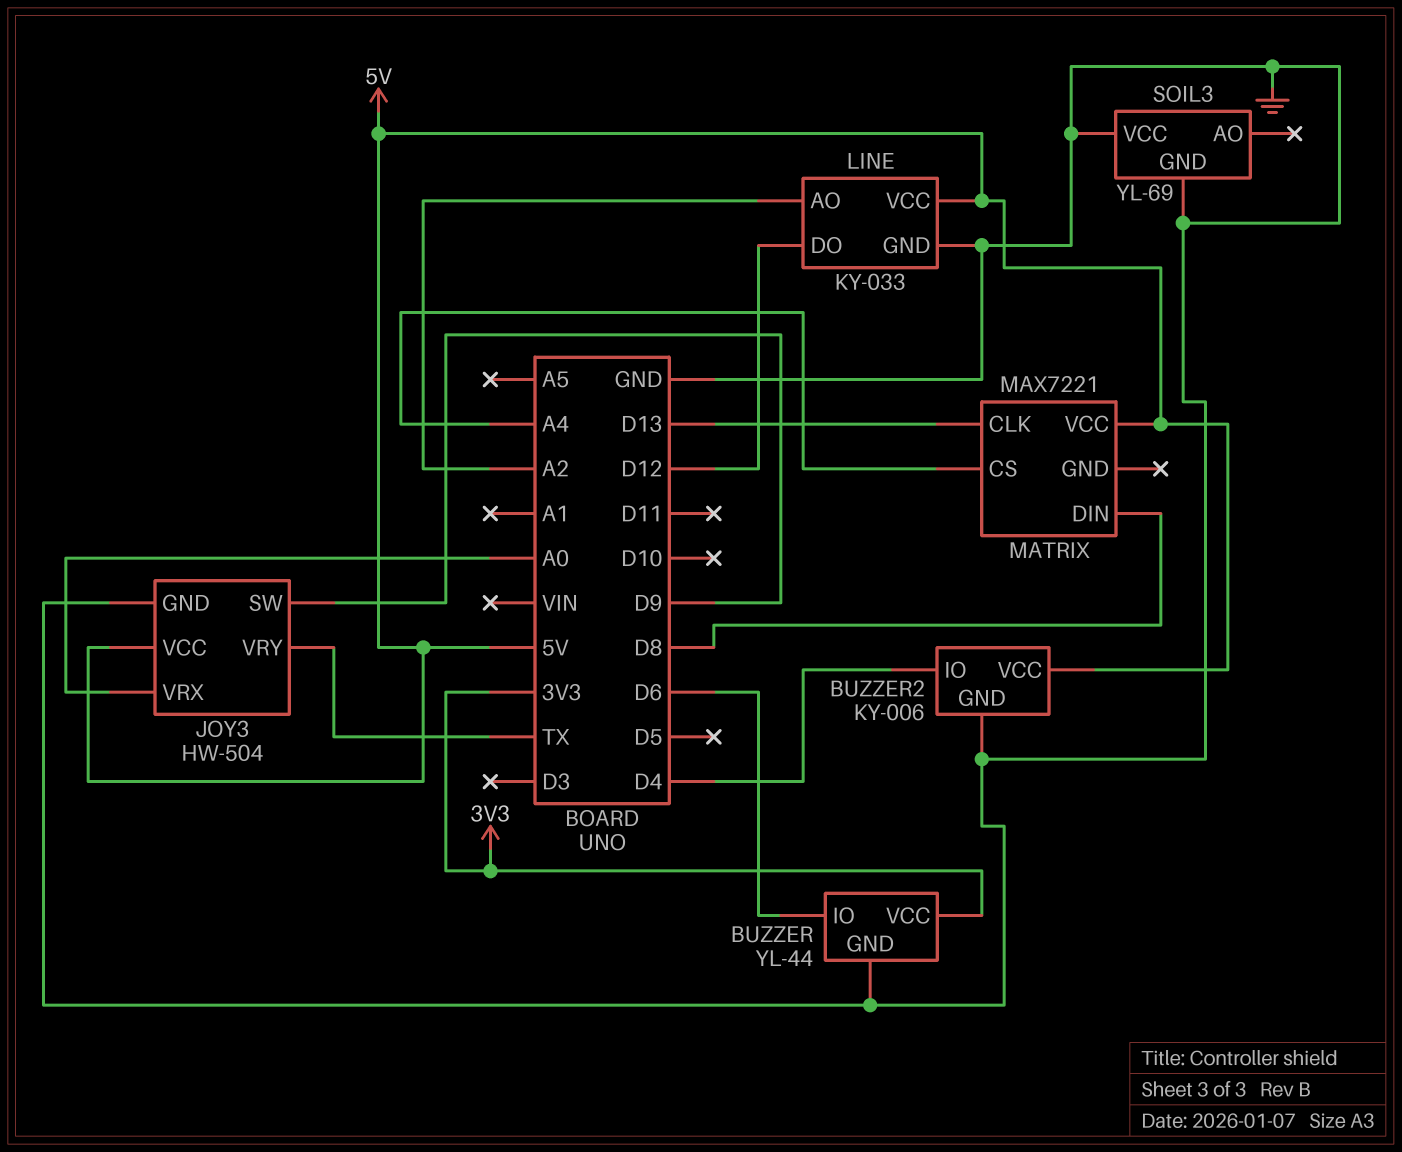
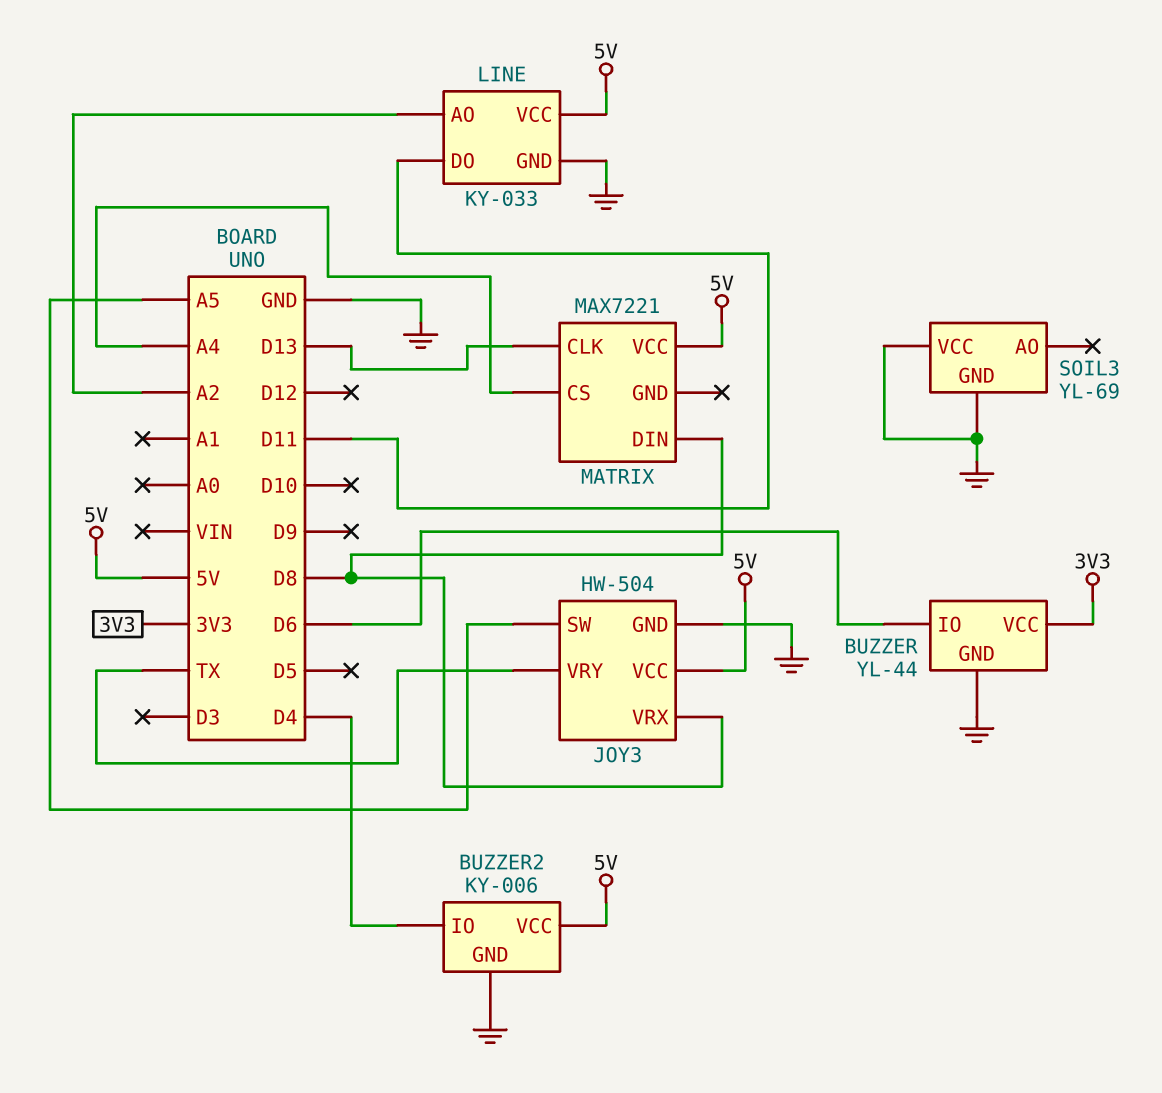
JOY3 pin SW: D9 -> A5
JOY3 pin VRX: A0 -> D8
LINE pin DO: D12 -> D11

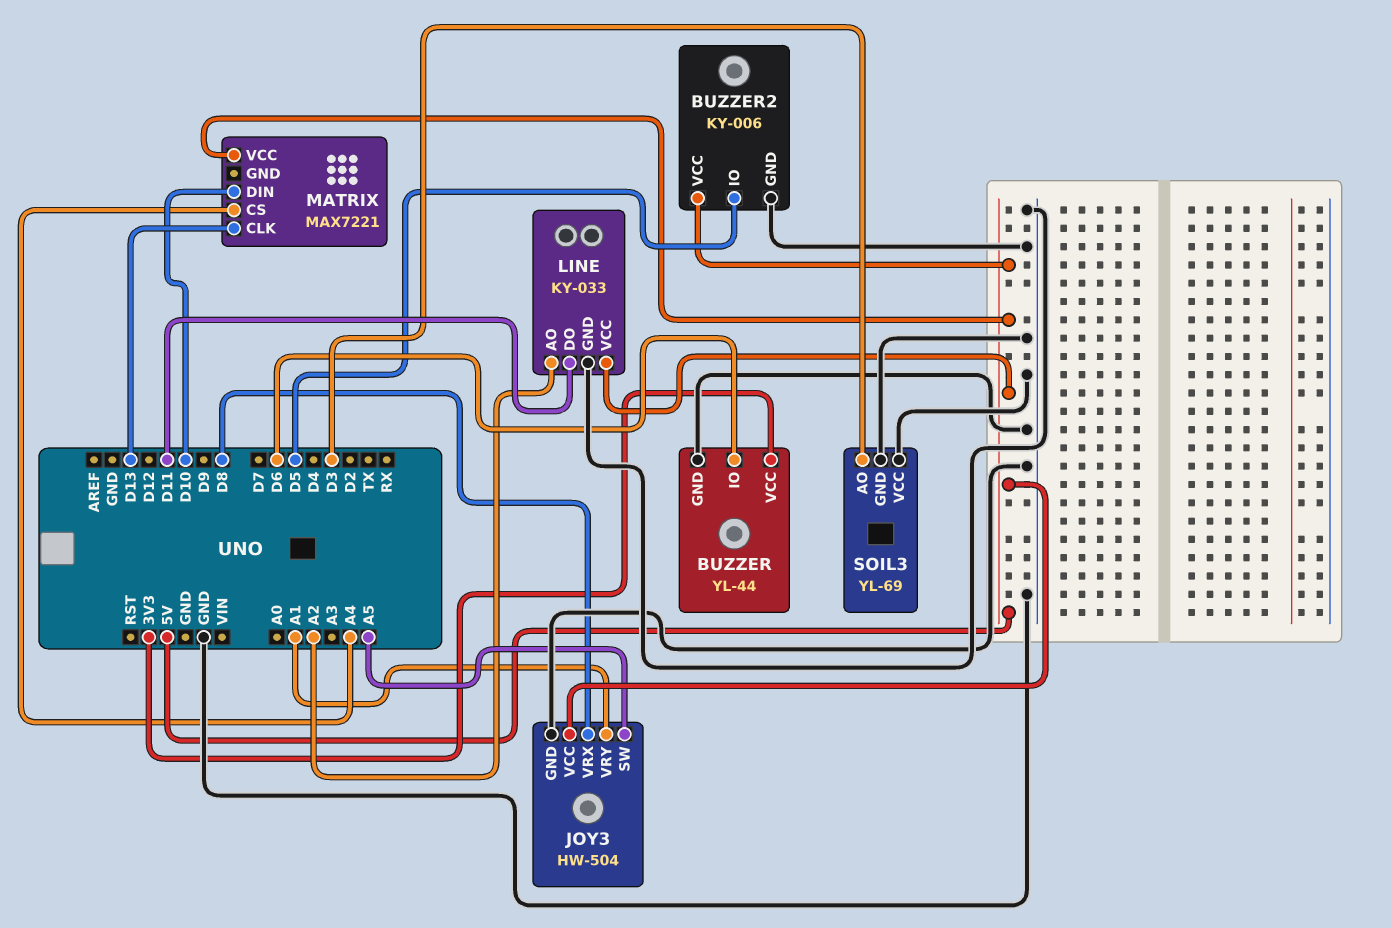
BUZZER2 pin IO: D4 -> D5
JOY3 pin VRY: TX -> A1
MATRIX pin DIN: D8 -> D10
SOIL3 pin AO: none -> D3

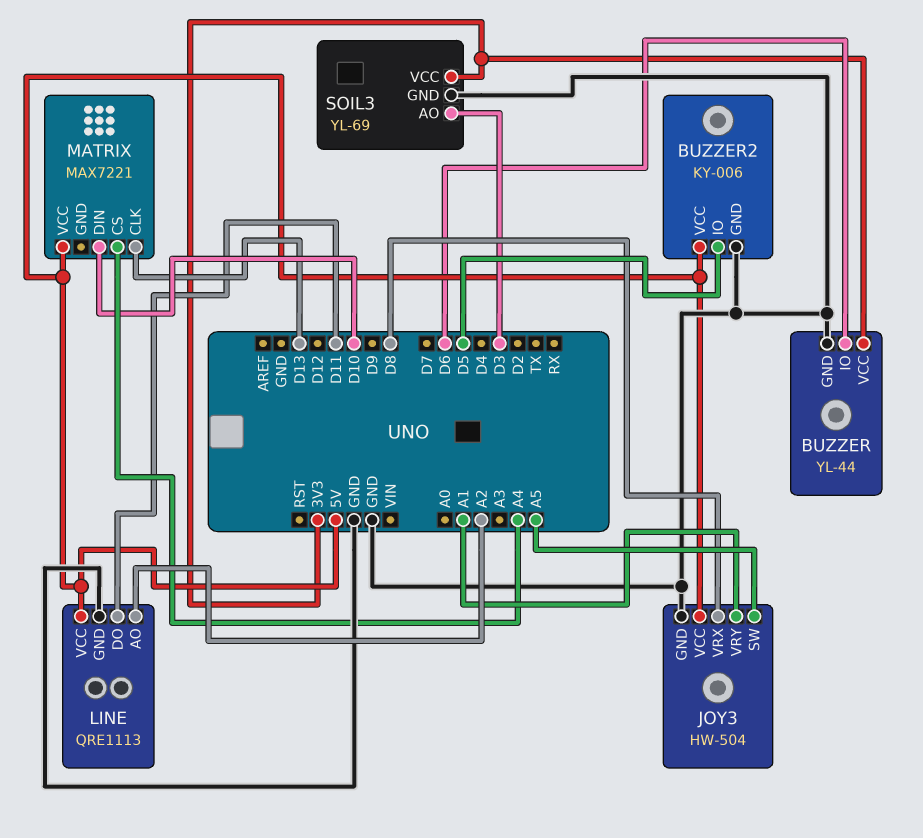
LINE: KY-033 -> QRE1113
SOIL3 pin VCC: GND -> 3V3

